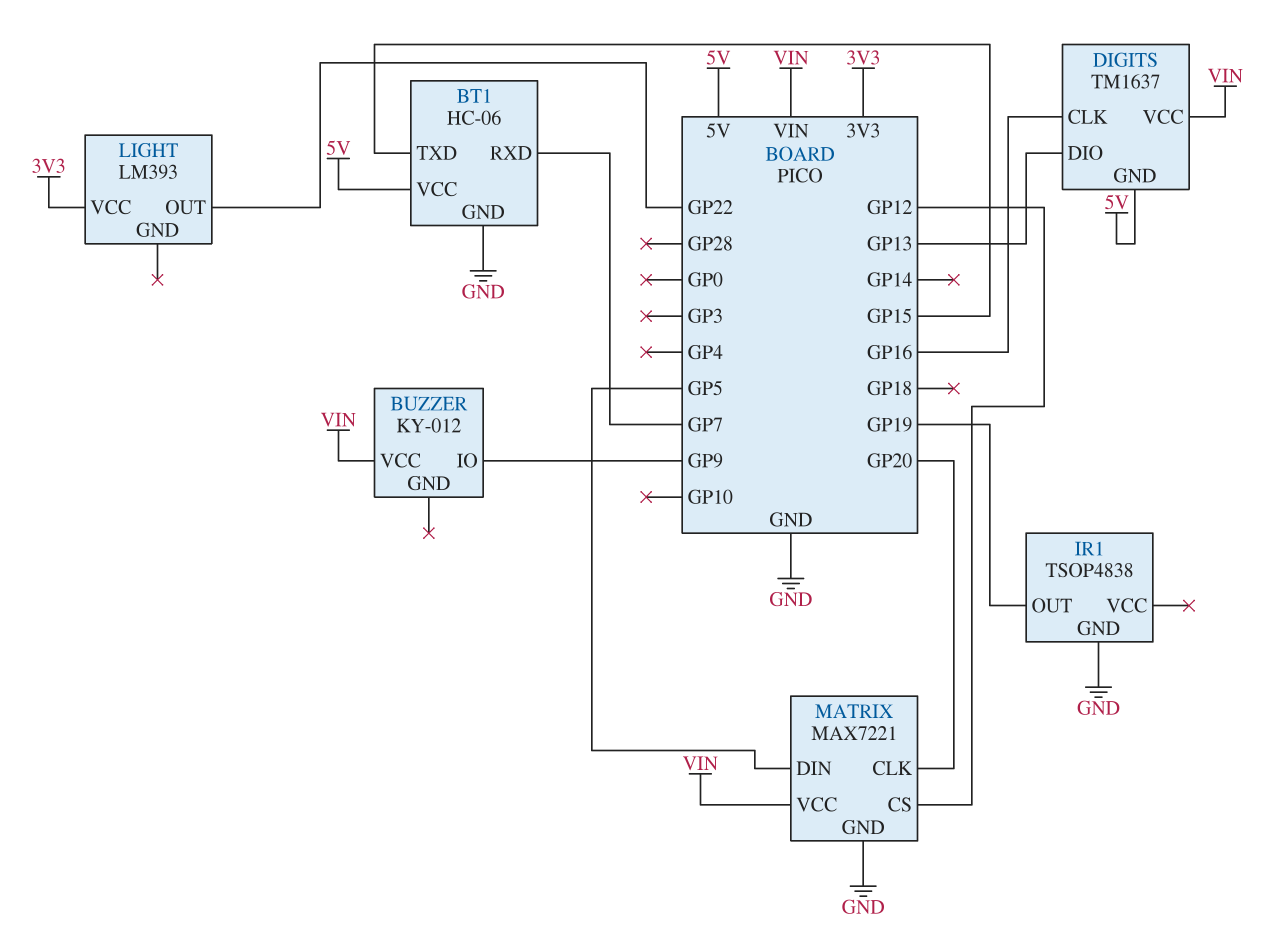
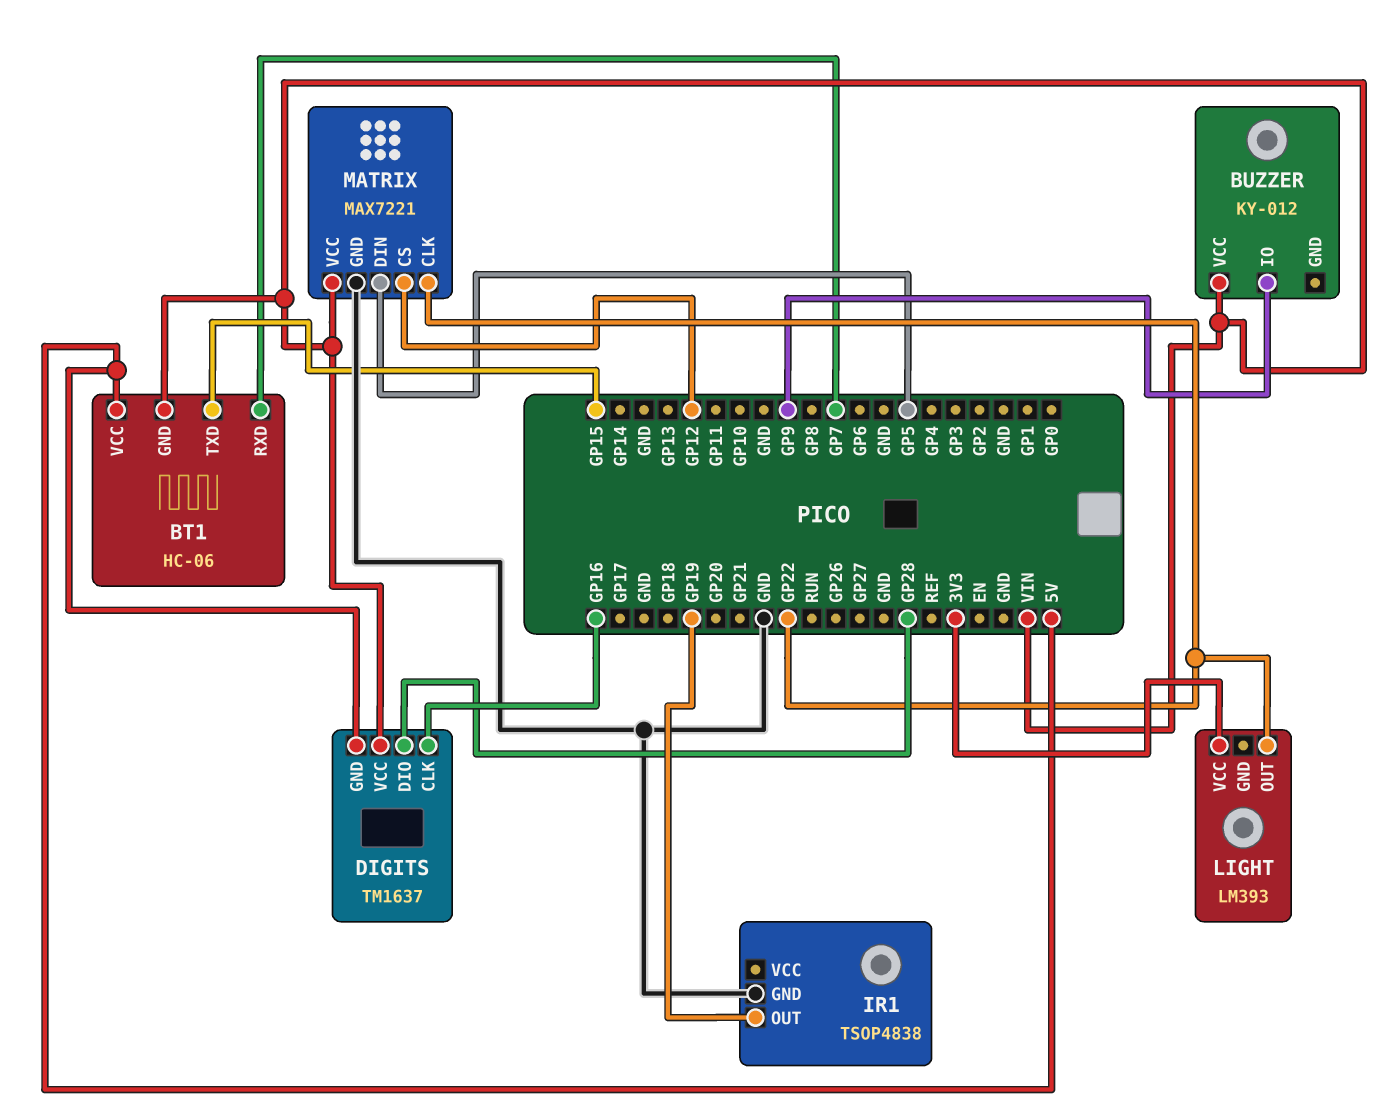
BT1 pin GND: GND -> VIN
DIGITS pin DIO: GP13 -> GP28
MATRIX pin CLK: GP20 -> GP22

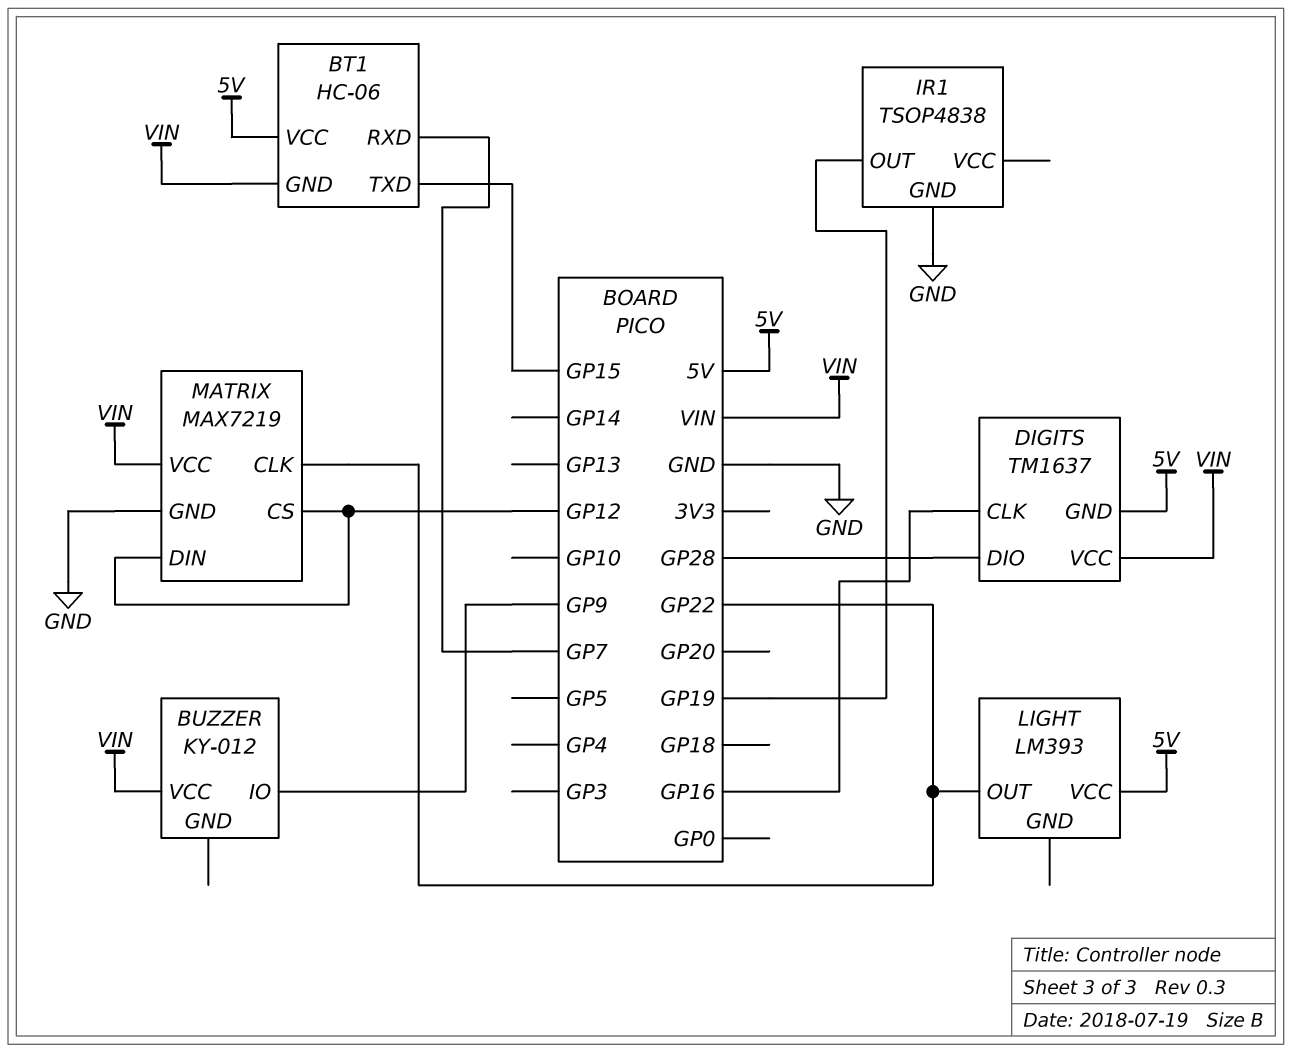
LIGHT pin VCC: 3V3 -> 5V
MATRIX: MAX7221 -> MAX7219
MATRIX pin DIN: GP5 -> GP12

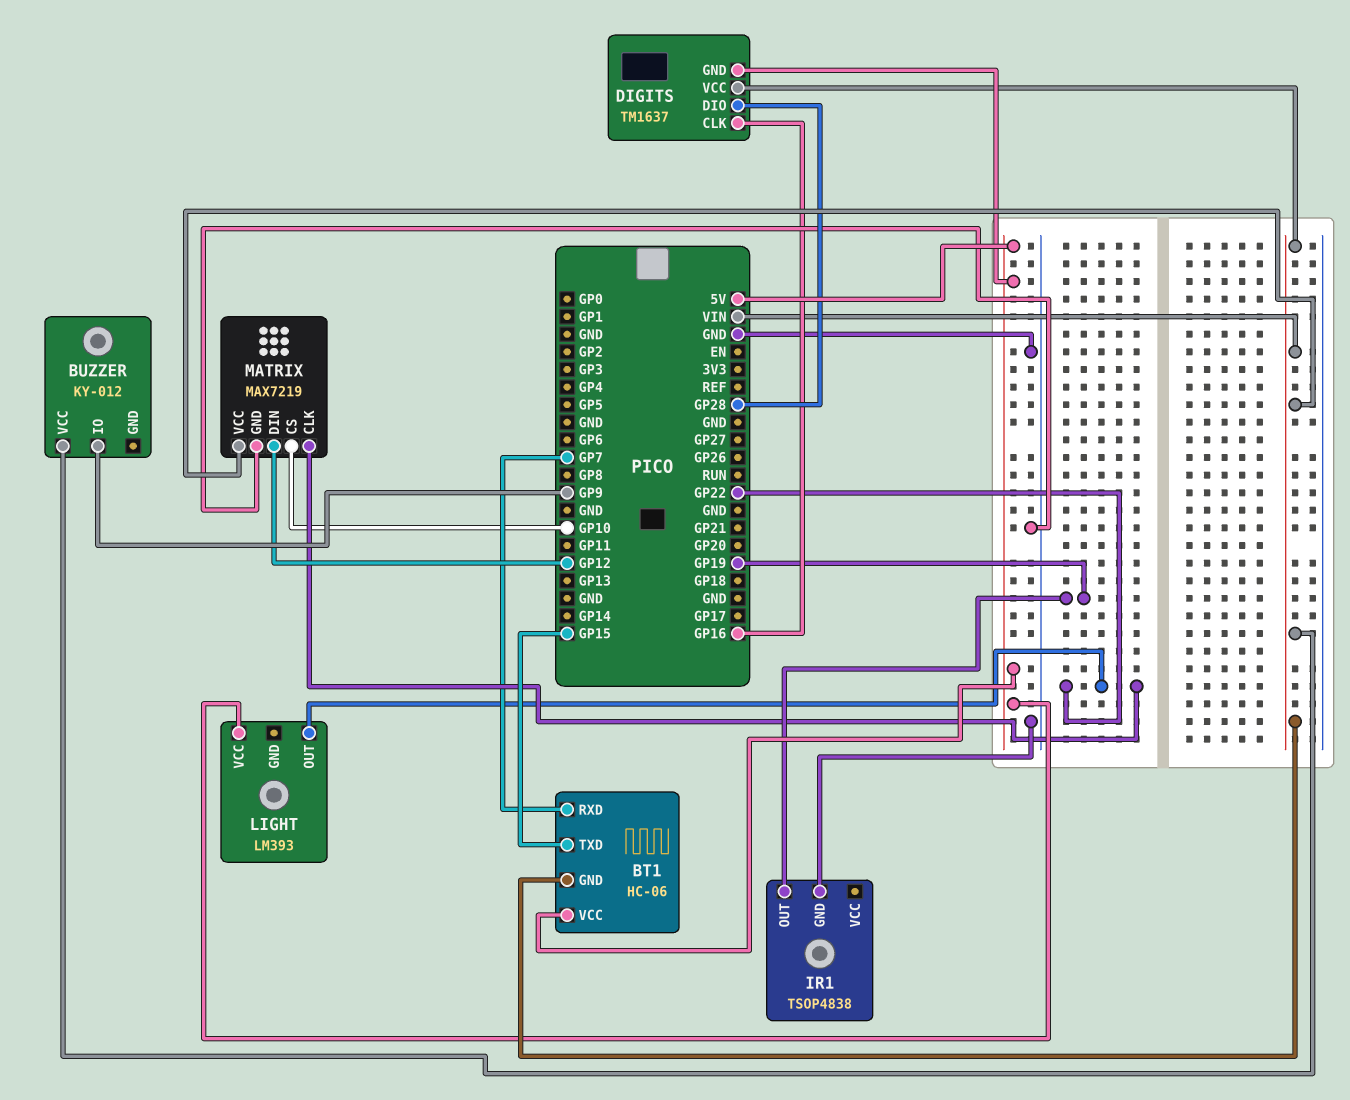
MATRIX pin CS: GP12 -> GP10

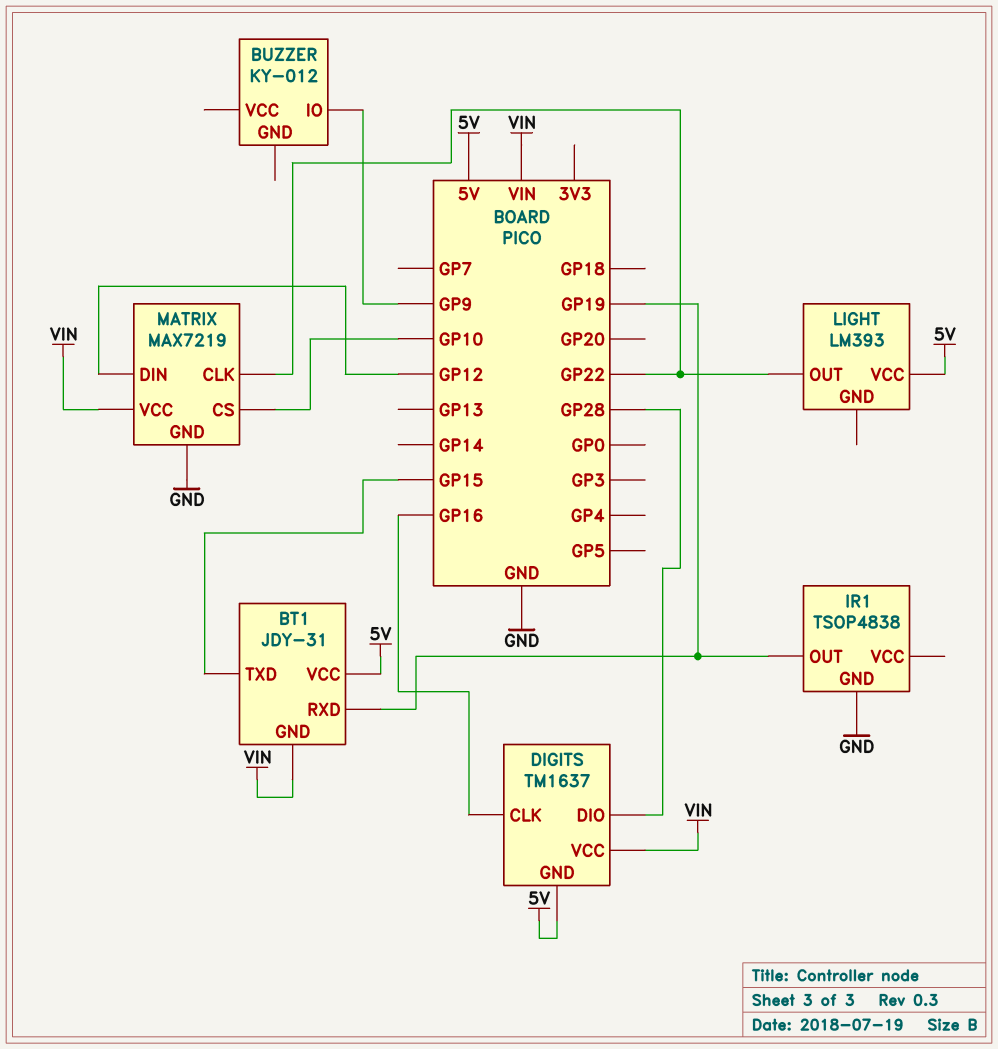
BT1: HC-06 -> JDY-31
BT1 pin RXD: GP7 -> GP19
BUZZER pin VCC: VIN -> none

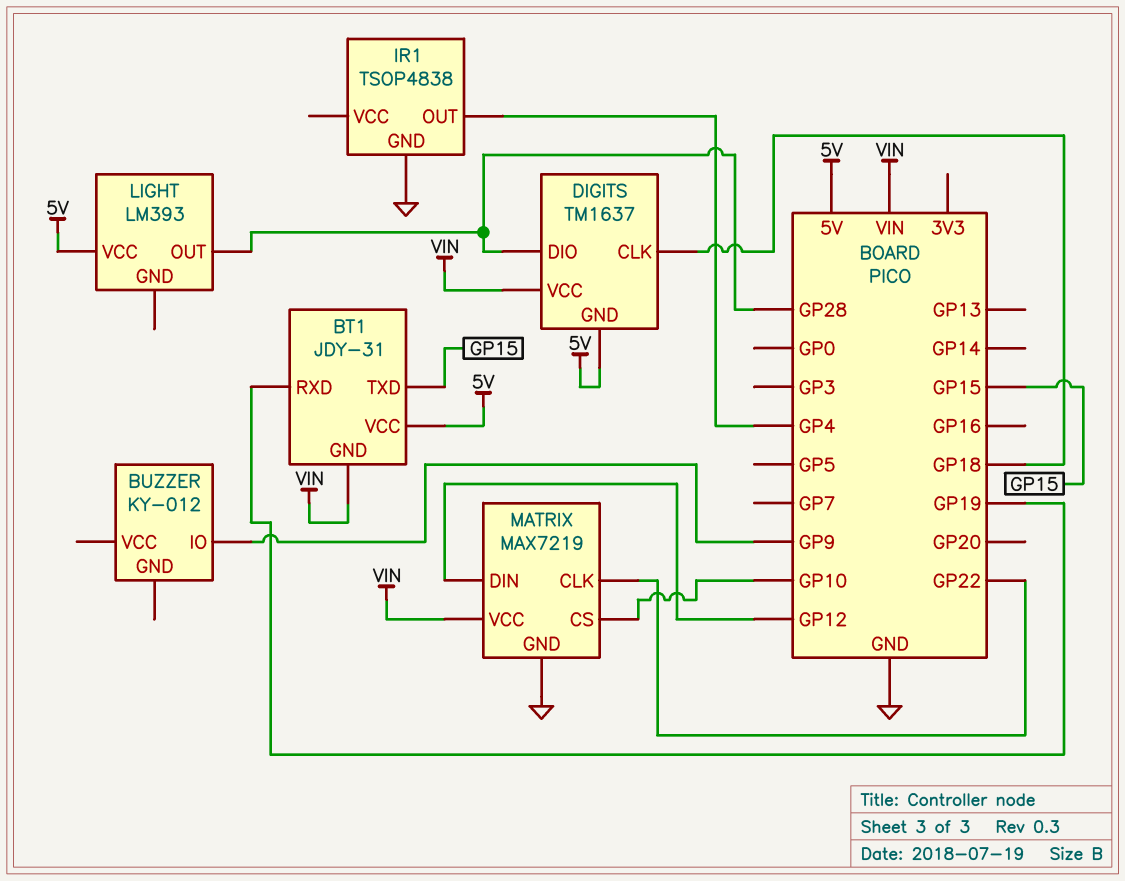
DIGITS pin CLK: GP16 -> GP18
IR1 pin OUT: GP19 -> GP4
LIGHT pin OUT: GP22 -> GP28

